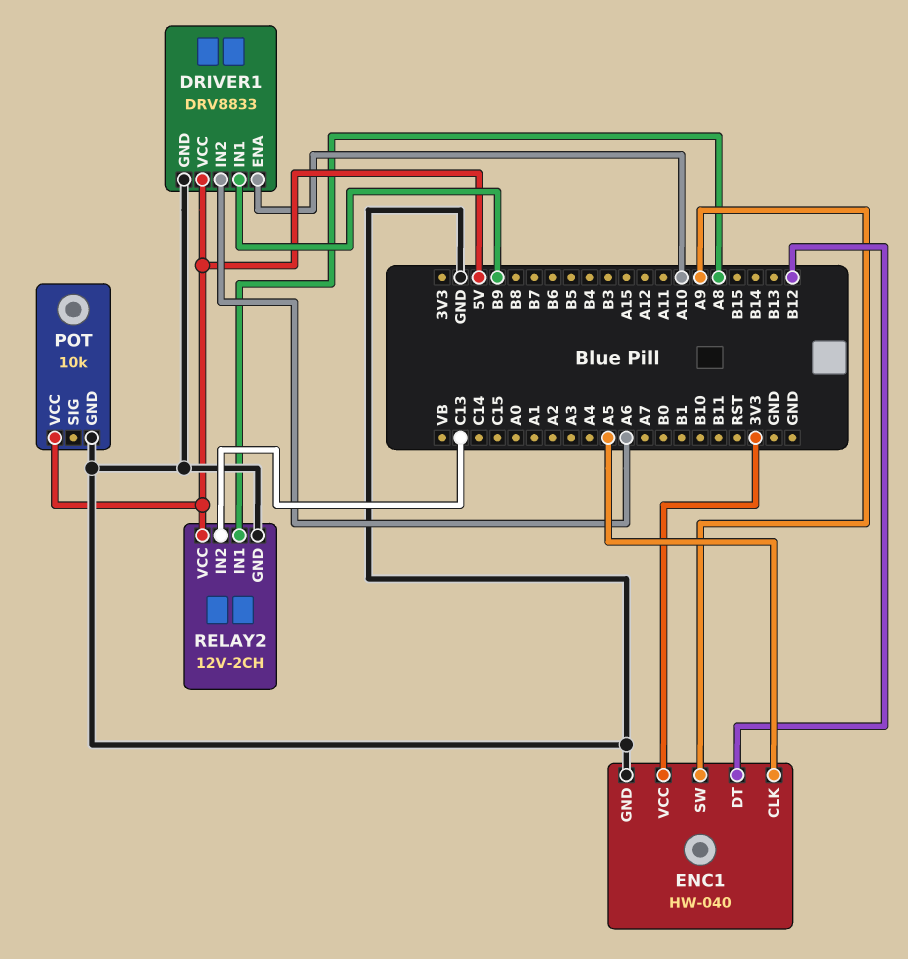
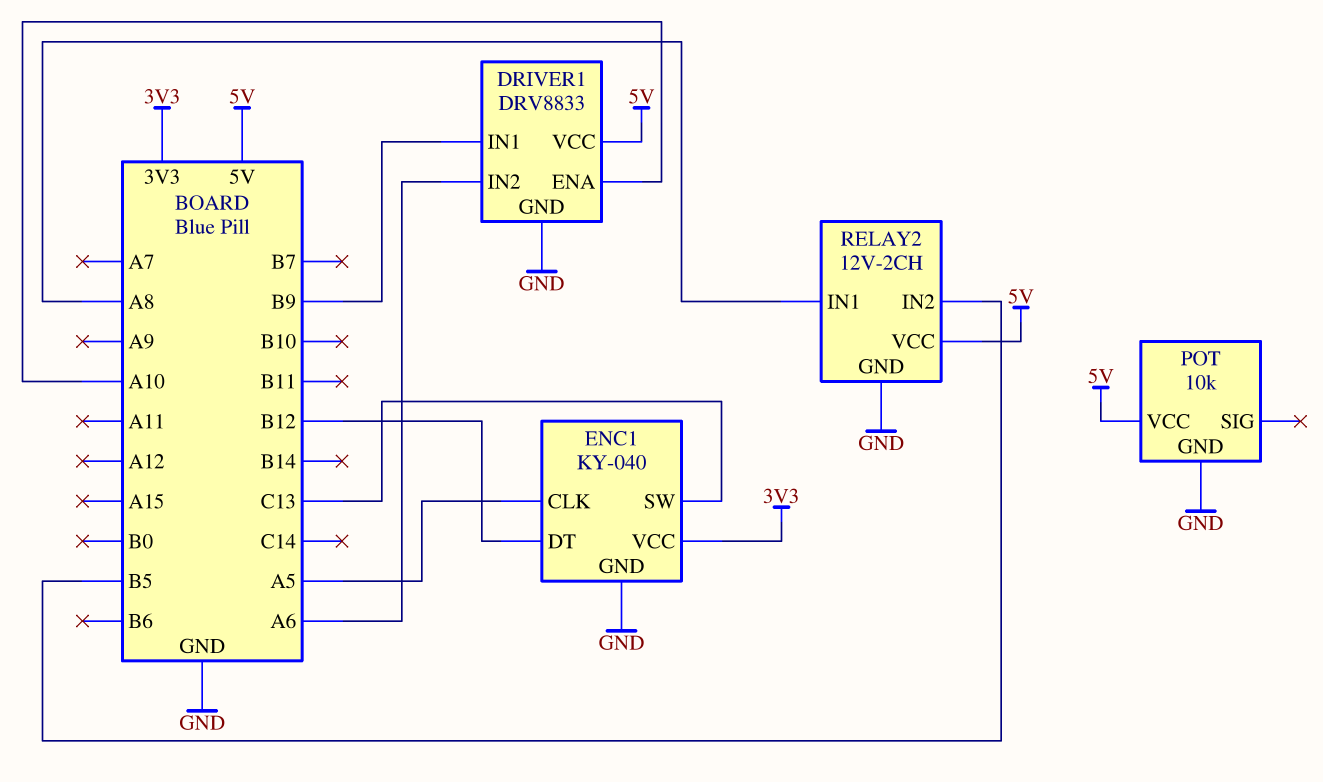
ENC1: HW-040 -> KY-040
ENC1 pin SW: A9 -> C13
RELAY2 pin IN2: C13 -> B5

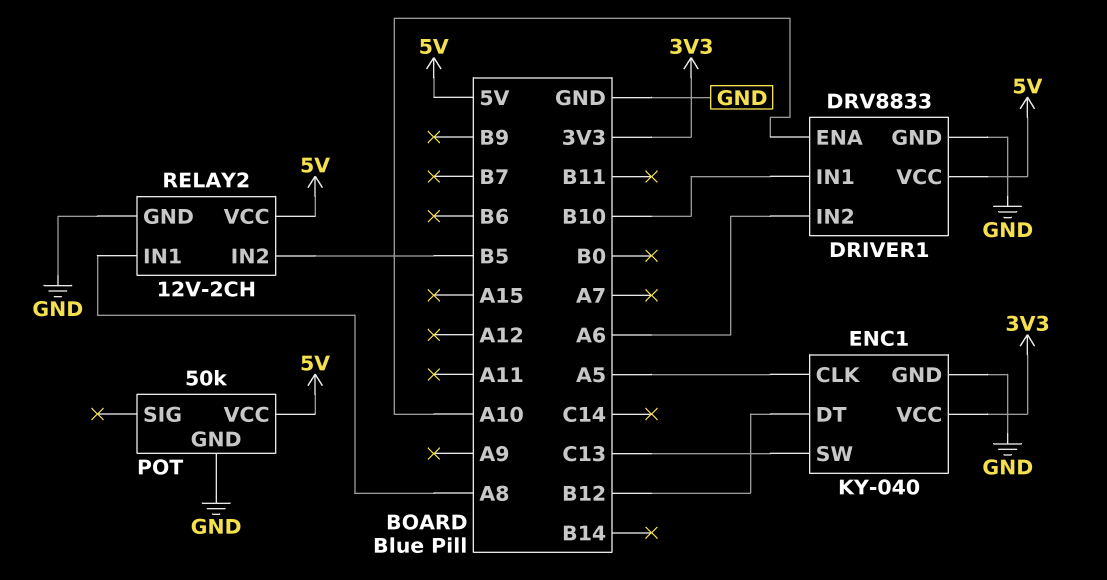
DRIVER1 pin IN1: B9 -> B10
POT: 10k -> 50k

